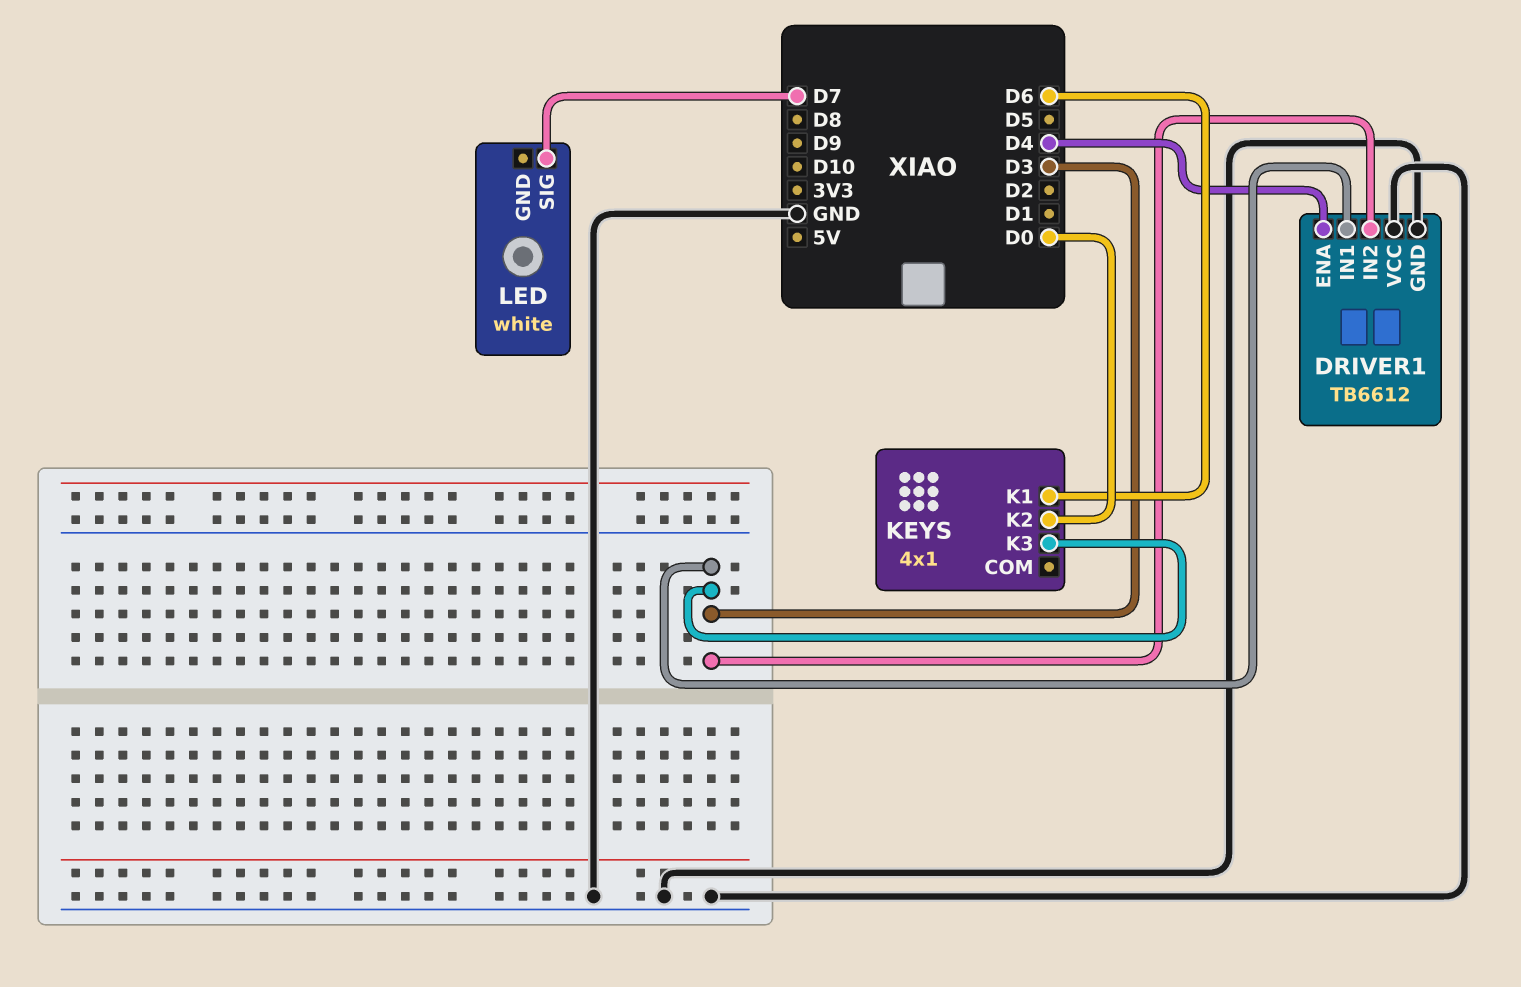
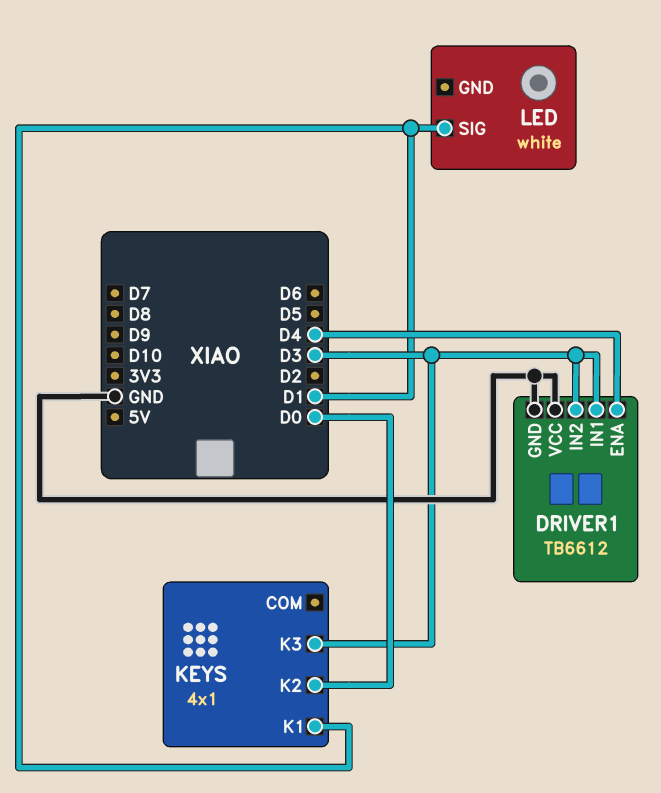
KEYS pin K1: D6 -> D1
LED pin SIG: D7 -> D1

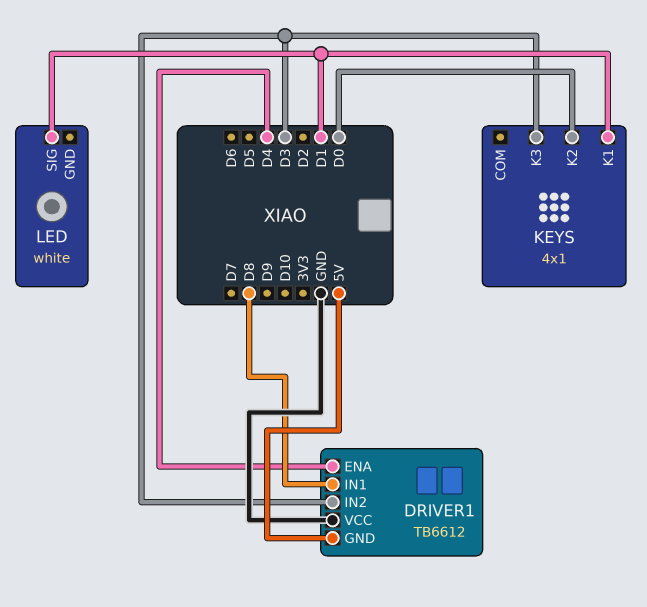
DRIVER1 pin GND: GND -> 5V
DRIVER1 pin IN1: D3 -> D8

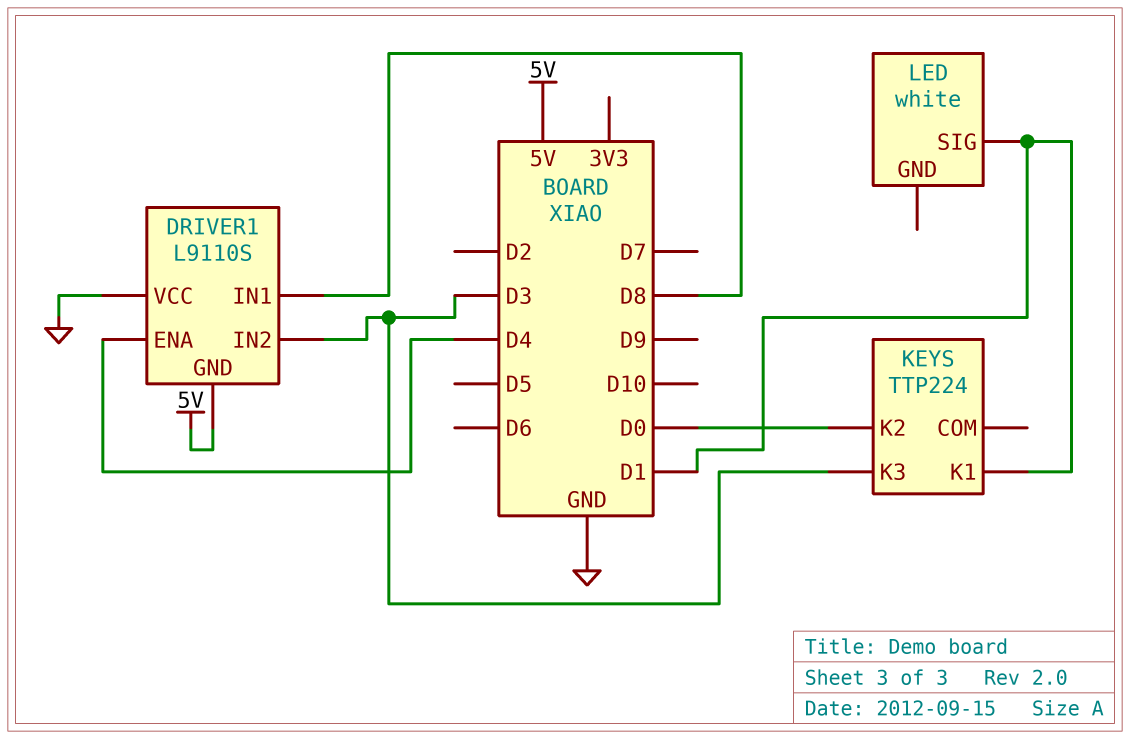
DRIVER1: TB6612 -> L9110S
KEYS: 4x1 -> TTP224

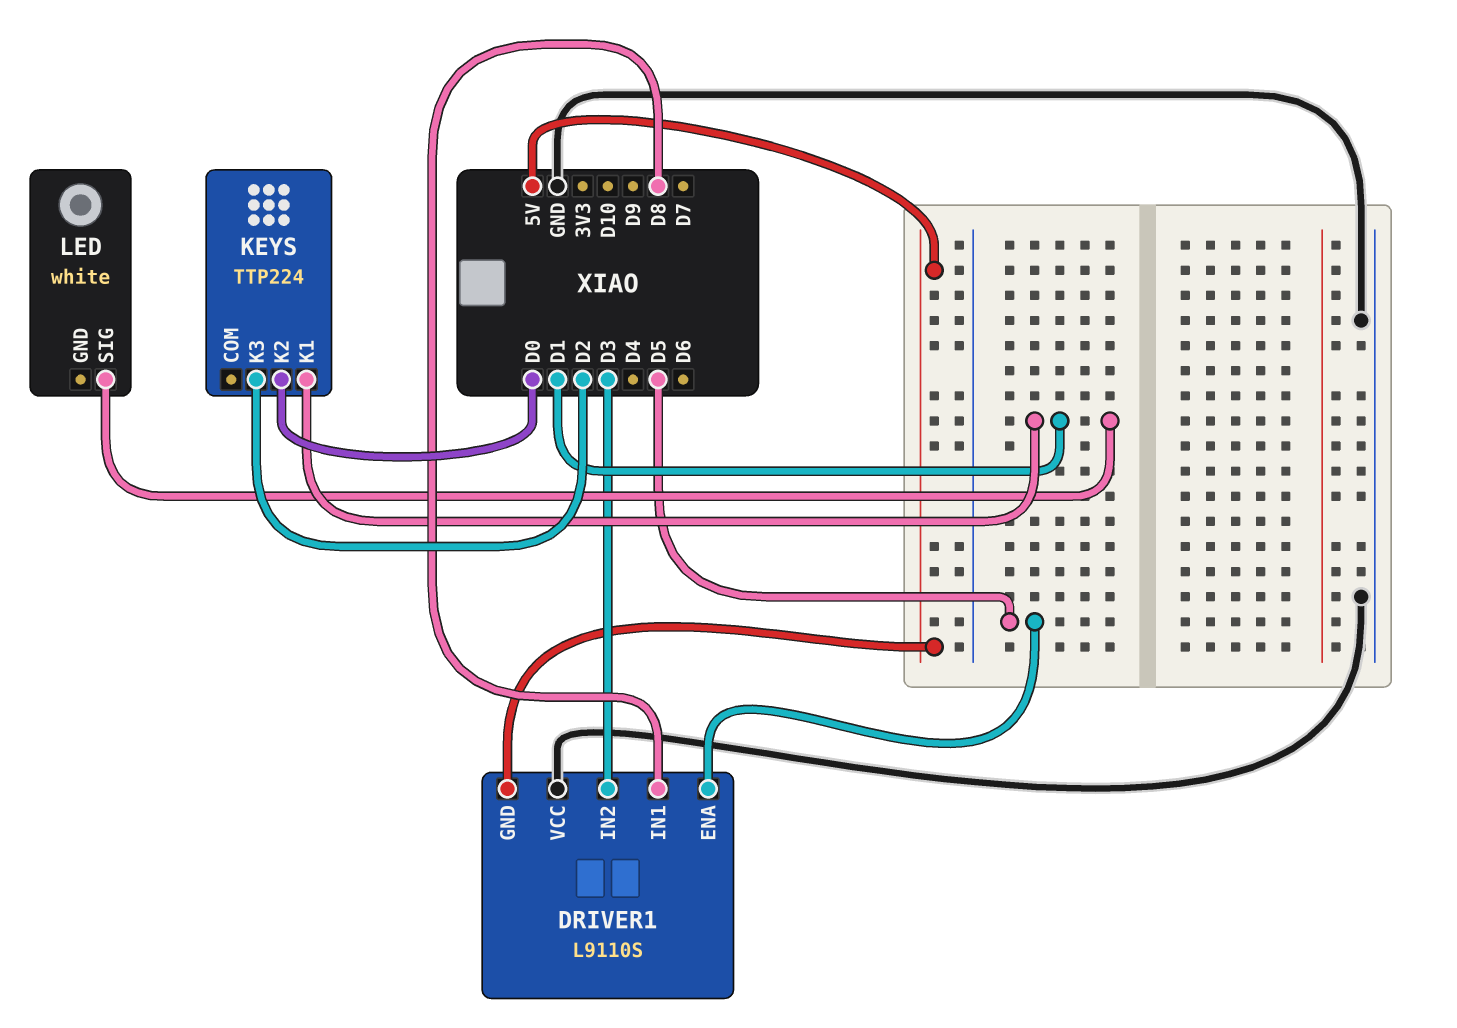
DRIVER1 pin ENA: D4 -> D5
KEYS pin K3: D3 -> D2

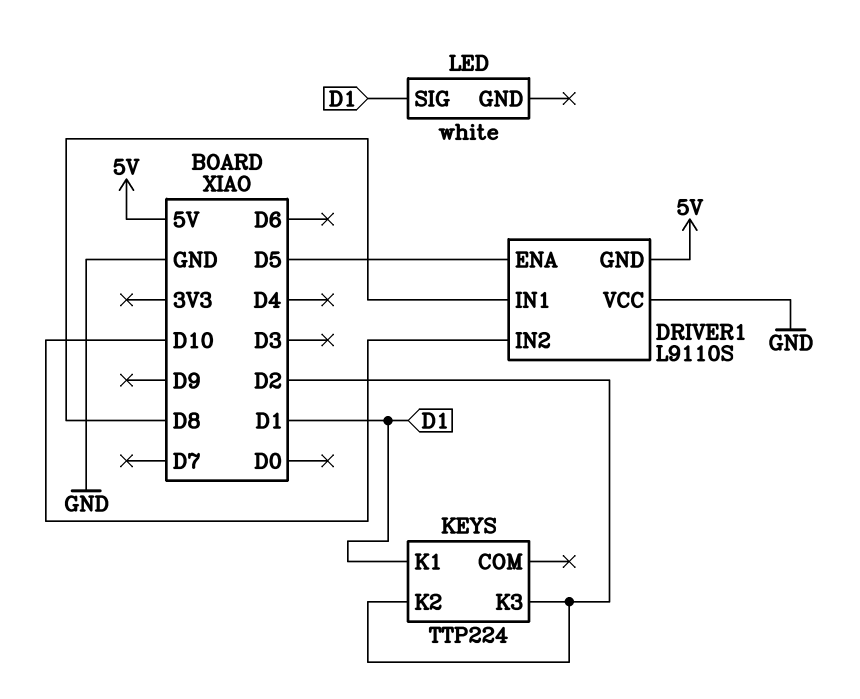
DRIVER1 pin IN2: D3 -> D10
KEYS pin K2: D0 -> D2

